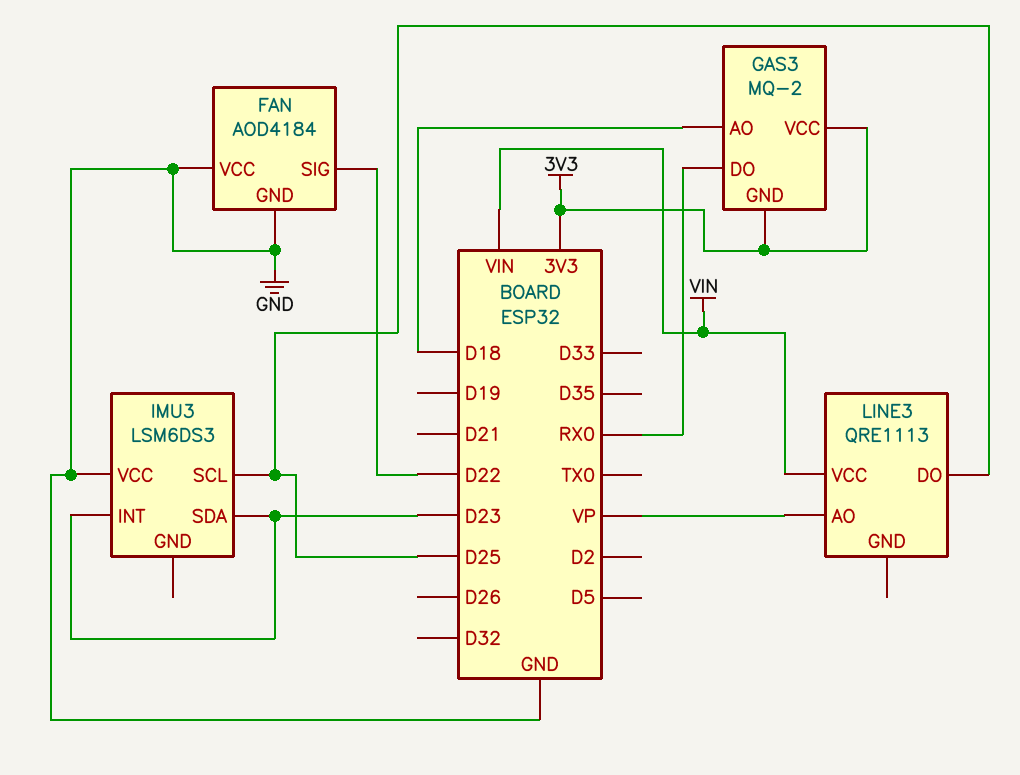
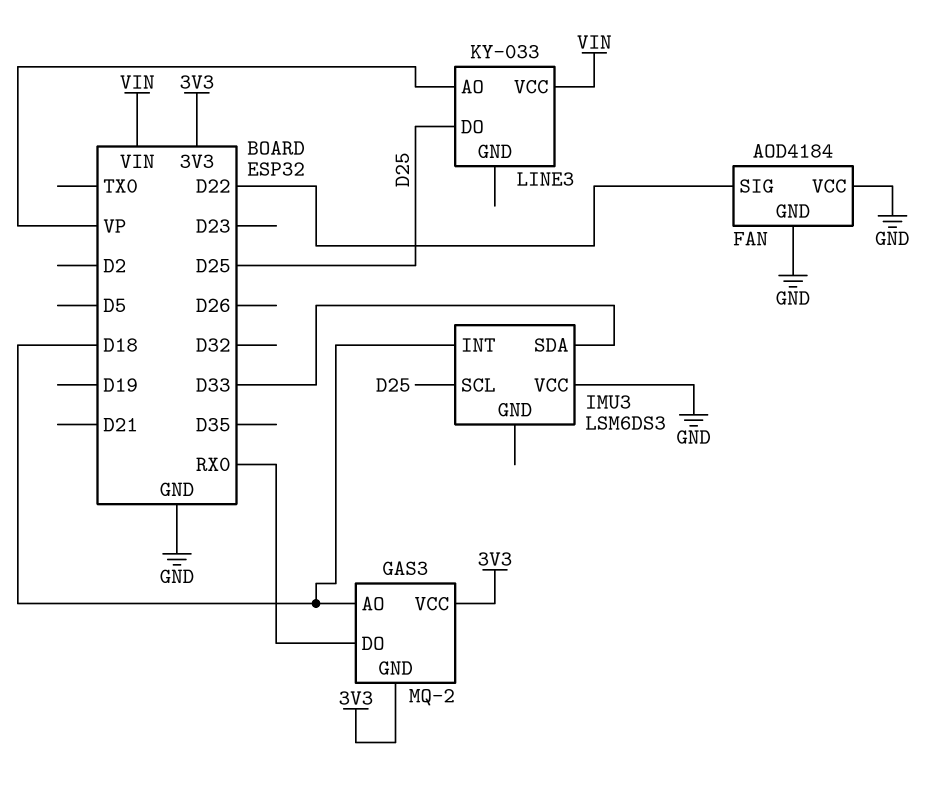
IMU3 pin INT: D23 -> D18
IMU3 pin SDA: D23 -> D33
LINE3: QRE1113 -> KY-033

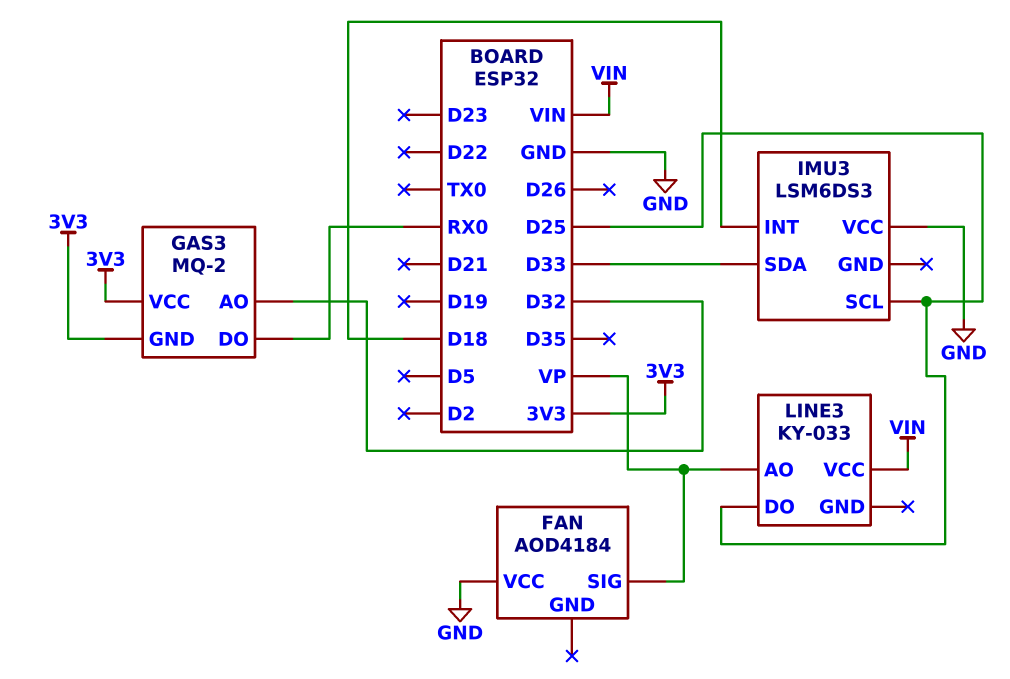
FAN pin GND: GND -> none
FAN pin SIG: D22 -> VP
GAS3 pin AO: D18 -> D32

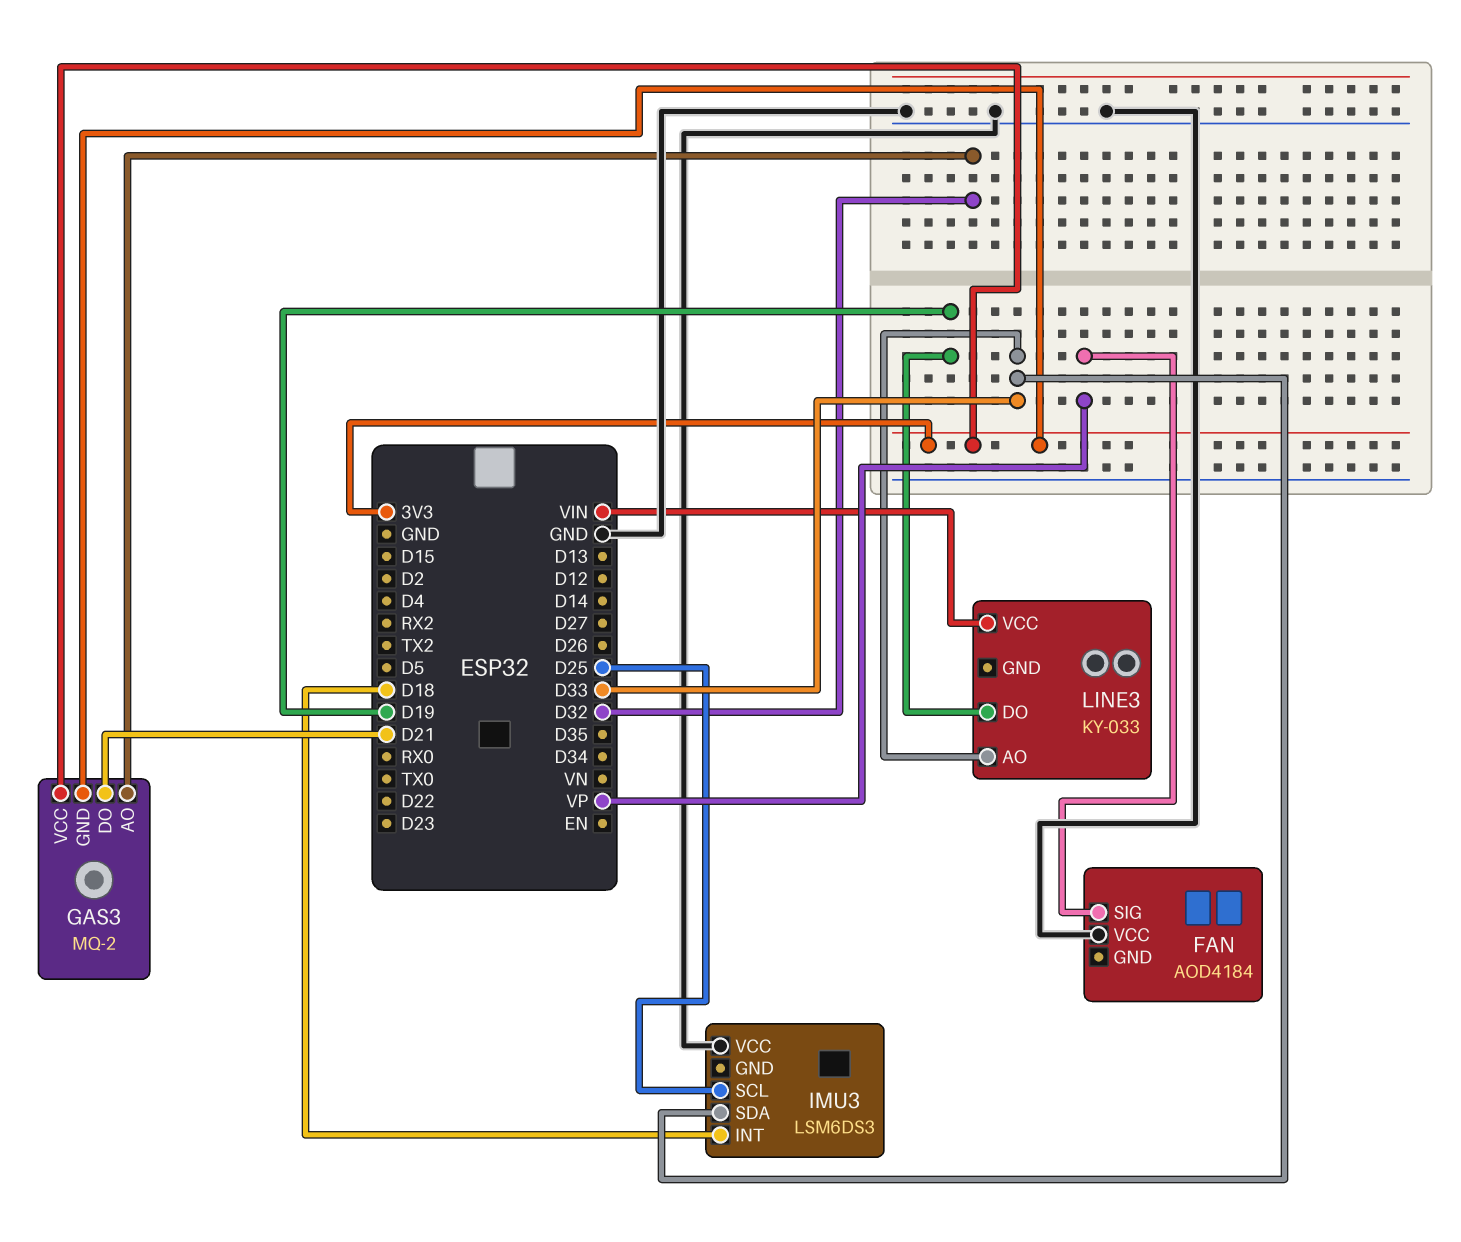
GAS3 pin DO: RX0 -> D21
LINE3 pin AO: VP -> D33
LINE3 pin DO: D25 -> D19

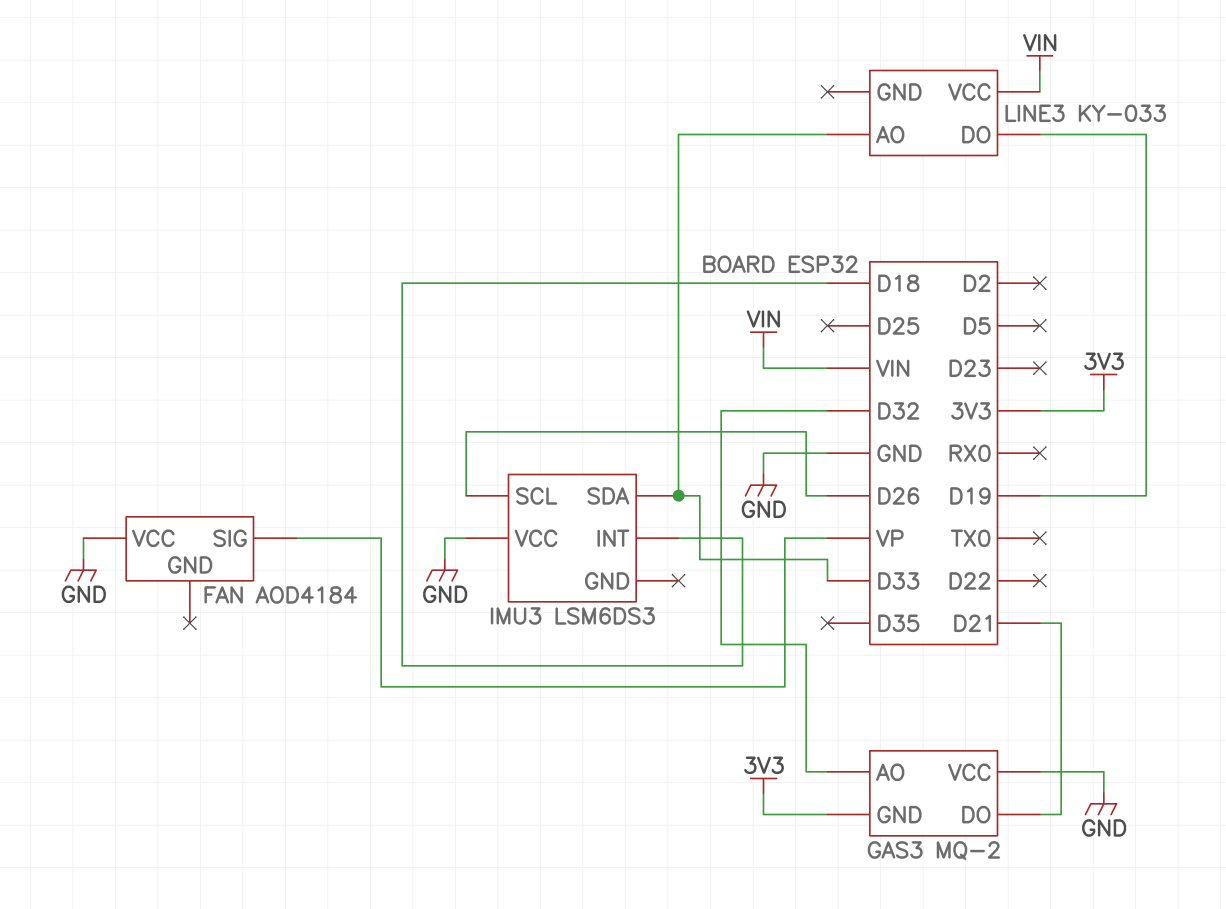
GAS3 pin VCC: 3V3 -> GND
IMU3 pin SCL: D25 -> D26

